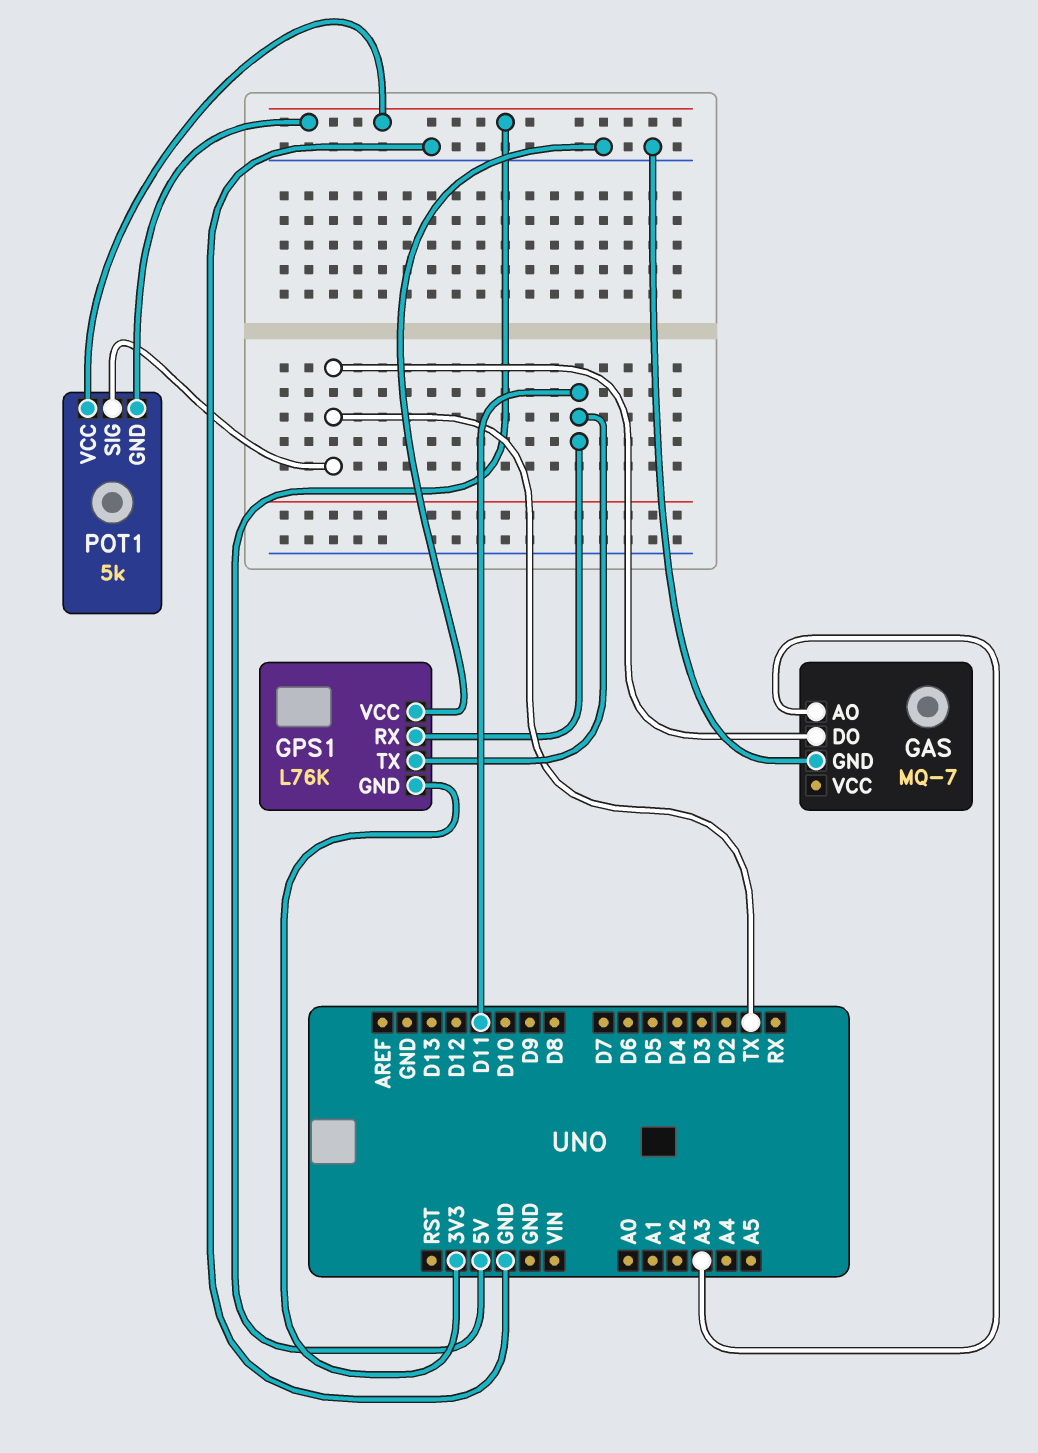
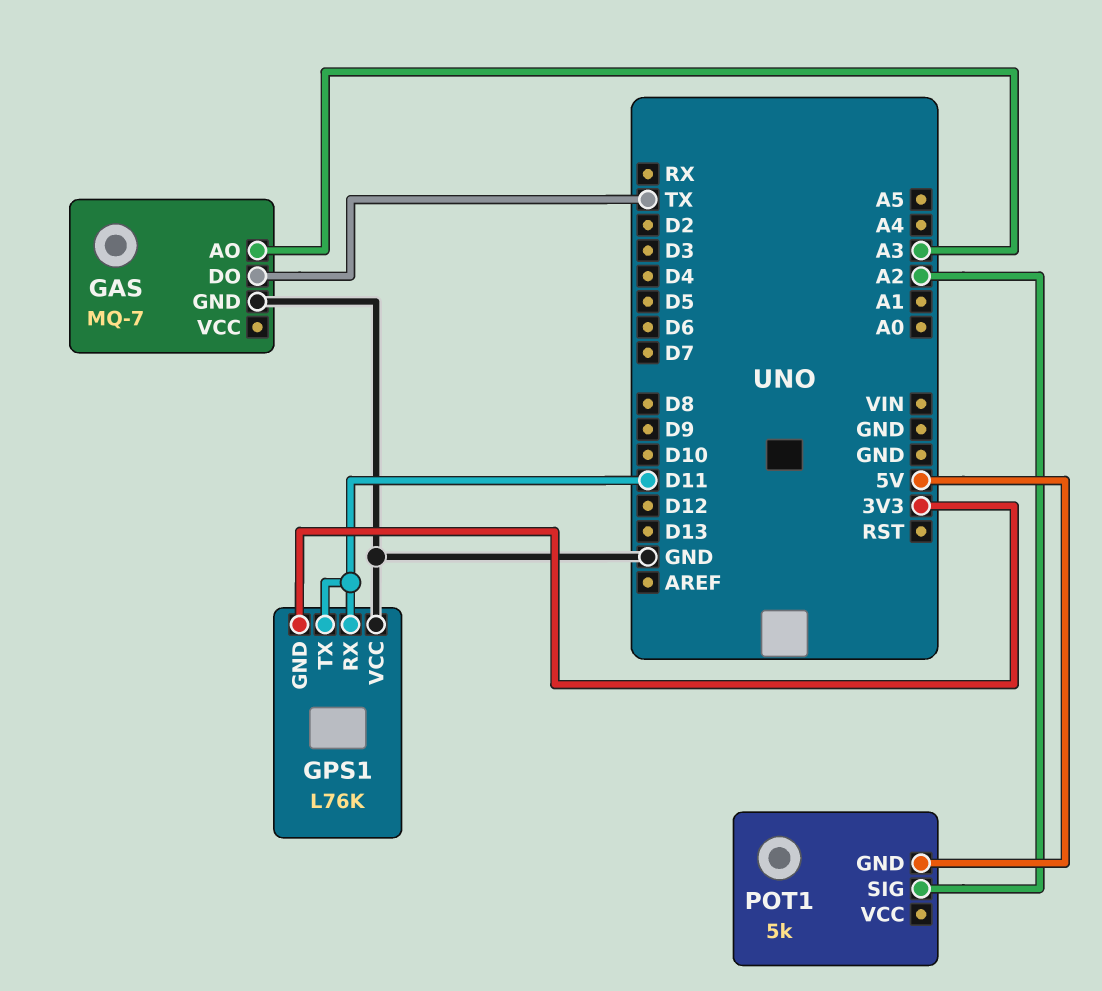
POT1 pin SIG: TX -> A2
POT1 pin VCC: 5V -> none

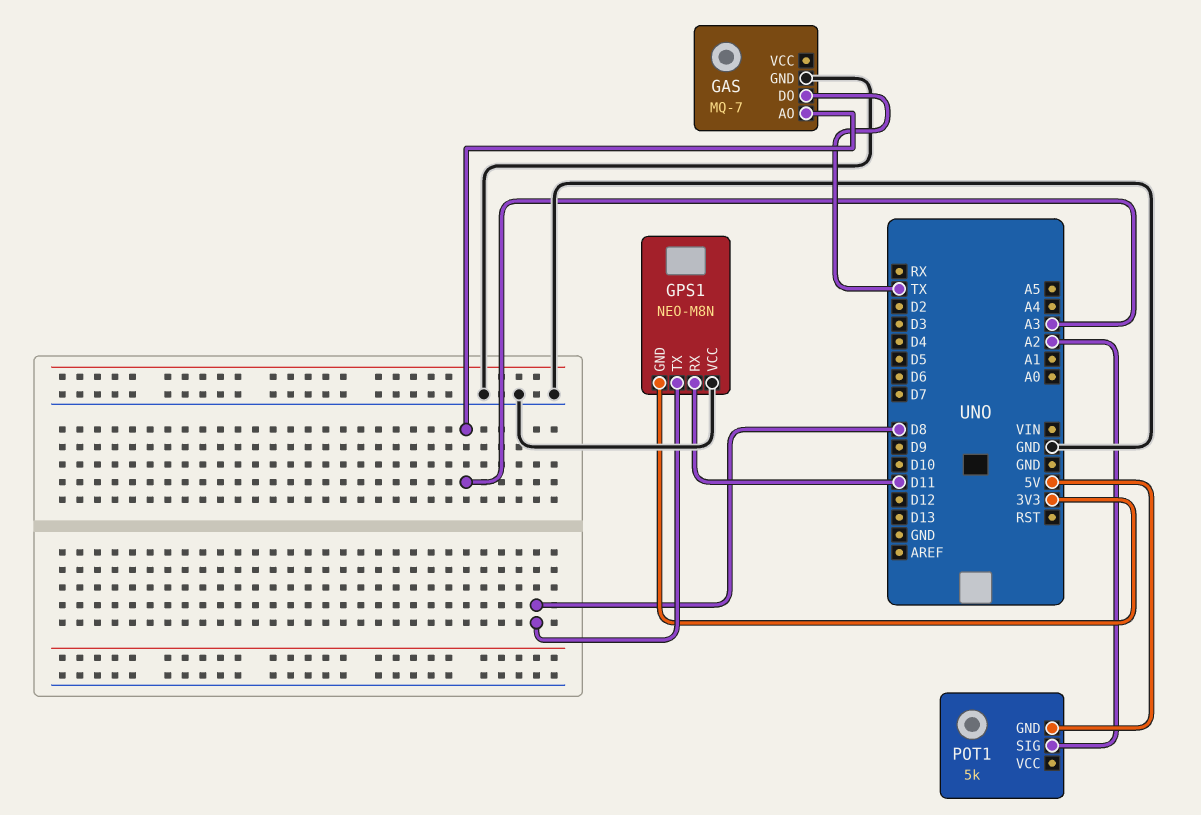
GPS1: L76K -> NEO-M8N
GPS1 pin TX: D11 -> D8

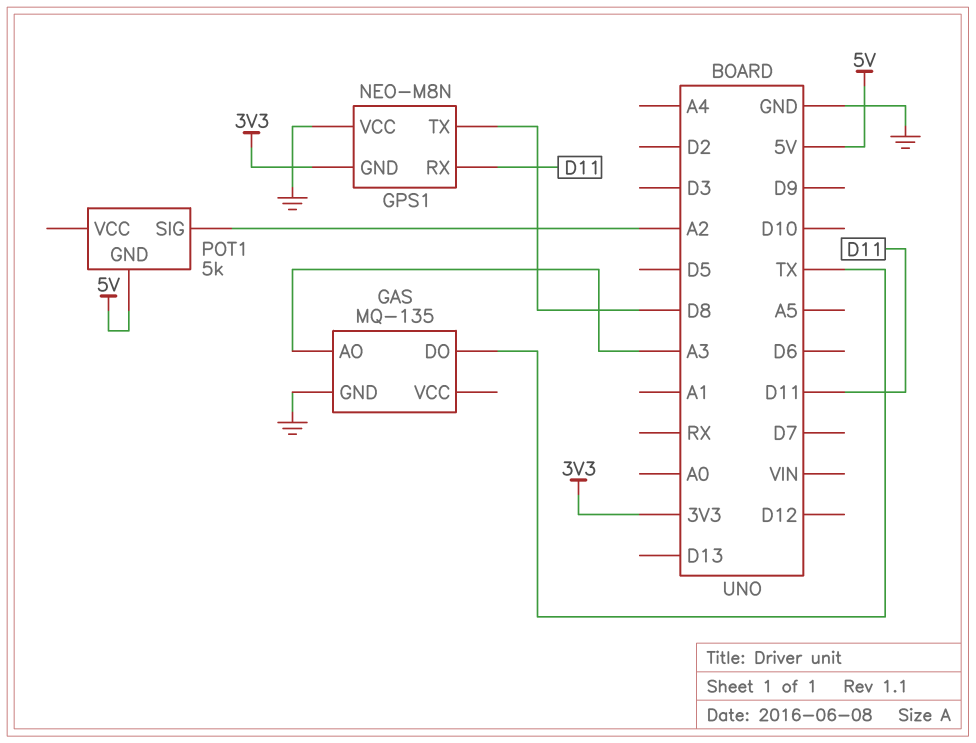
GAS: MQ-7 -> MQ-135

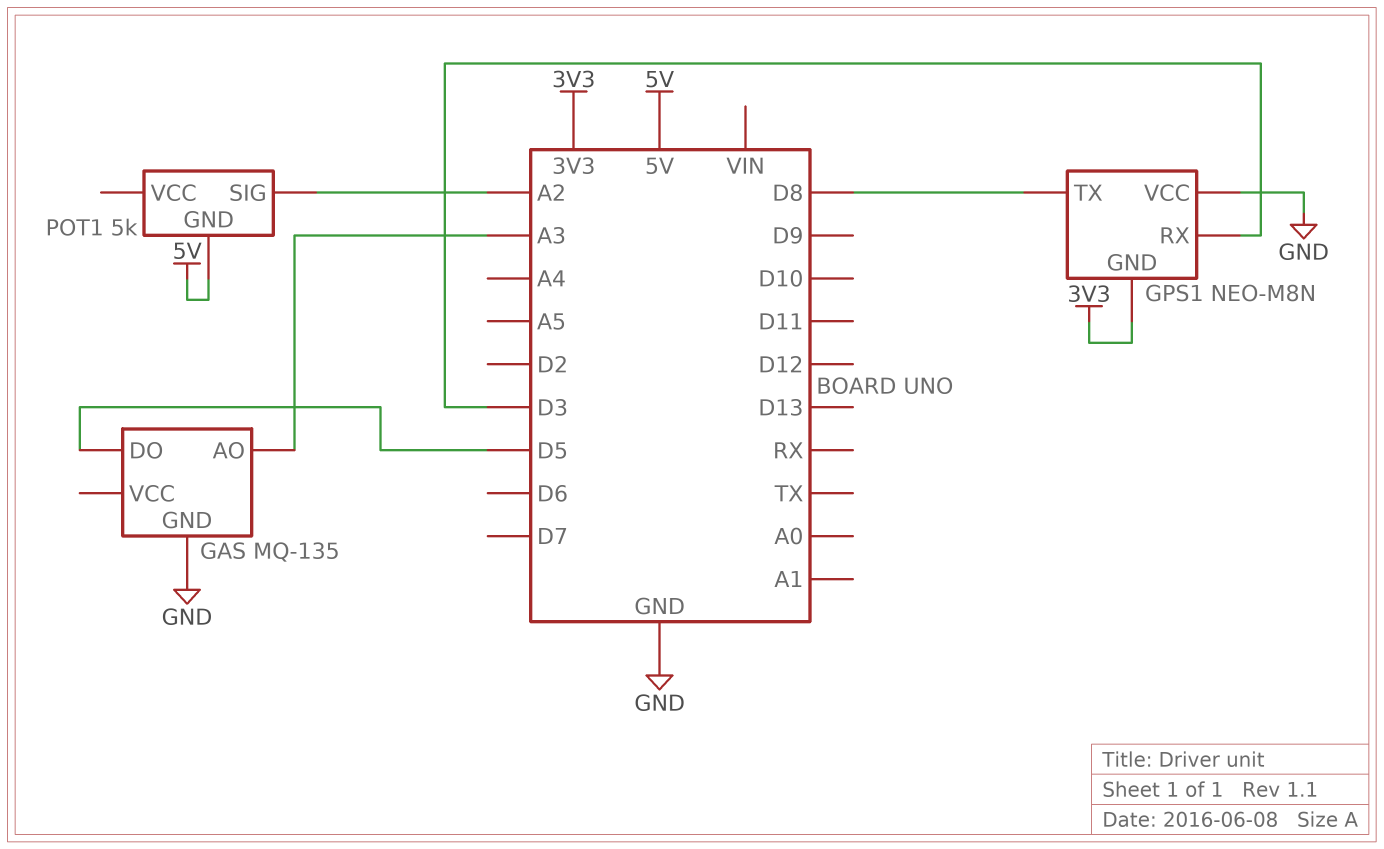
GAS pin DO: TX -> D5
GPS1 pin RX: D11 -> D3

